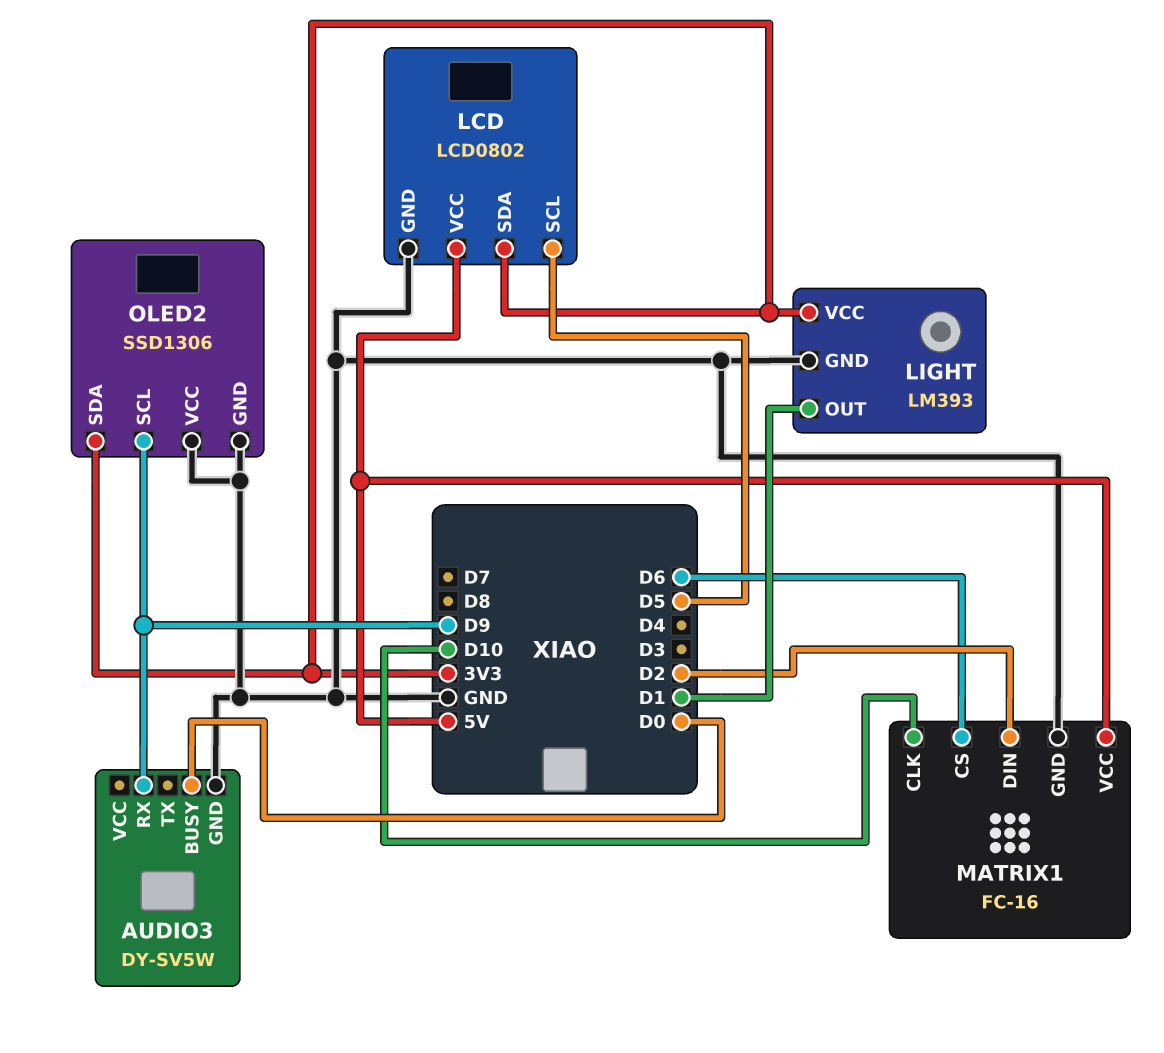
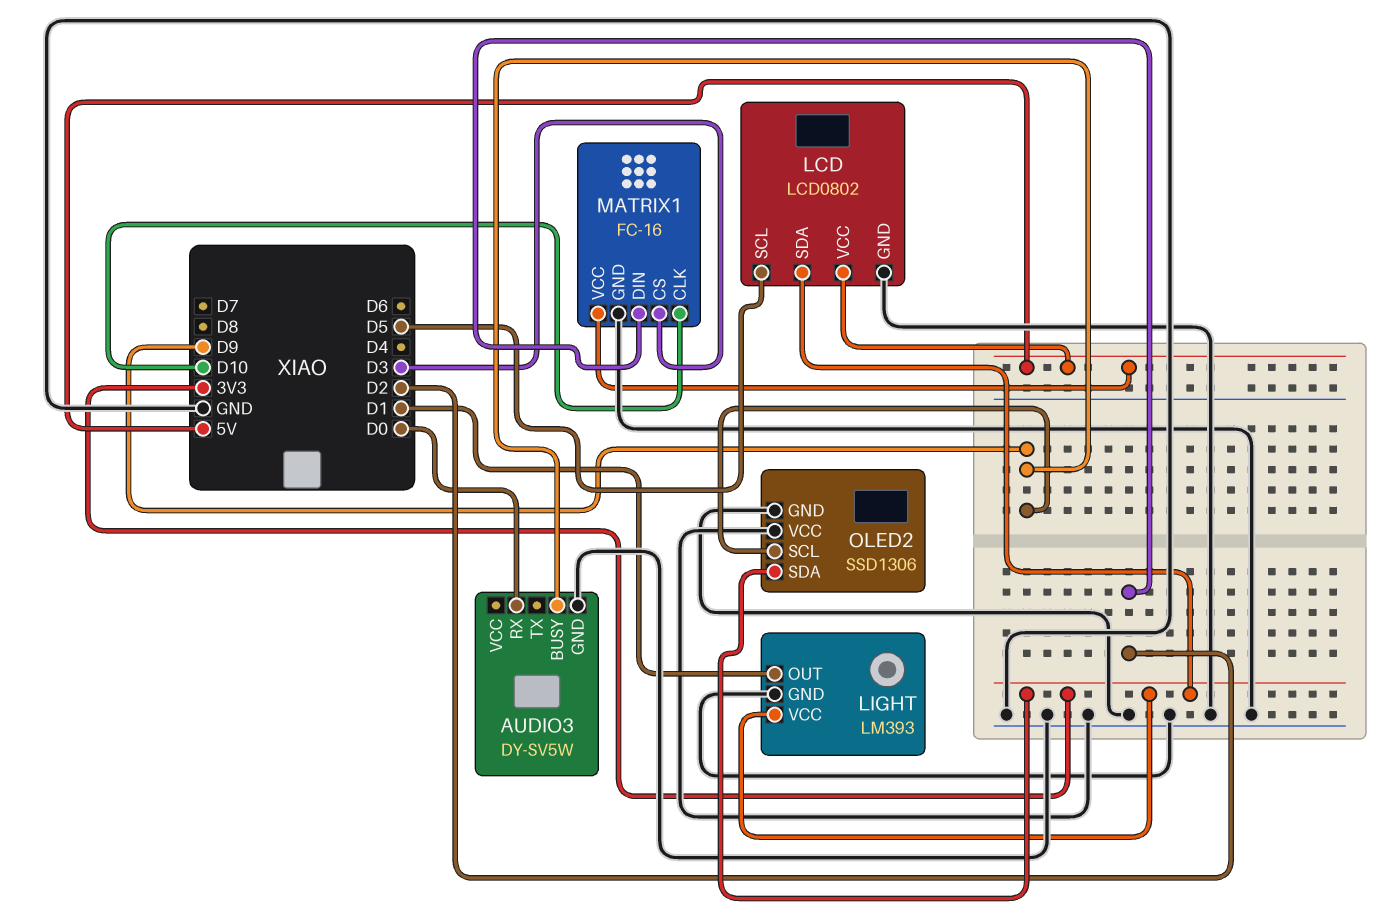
AUDIO3 pin BUSY: D0 -> D9
AUDIO3 pin RX: D9 -> D0
MATRIX1 pin CS: D6 -> D3

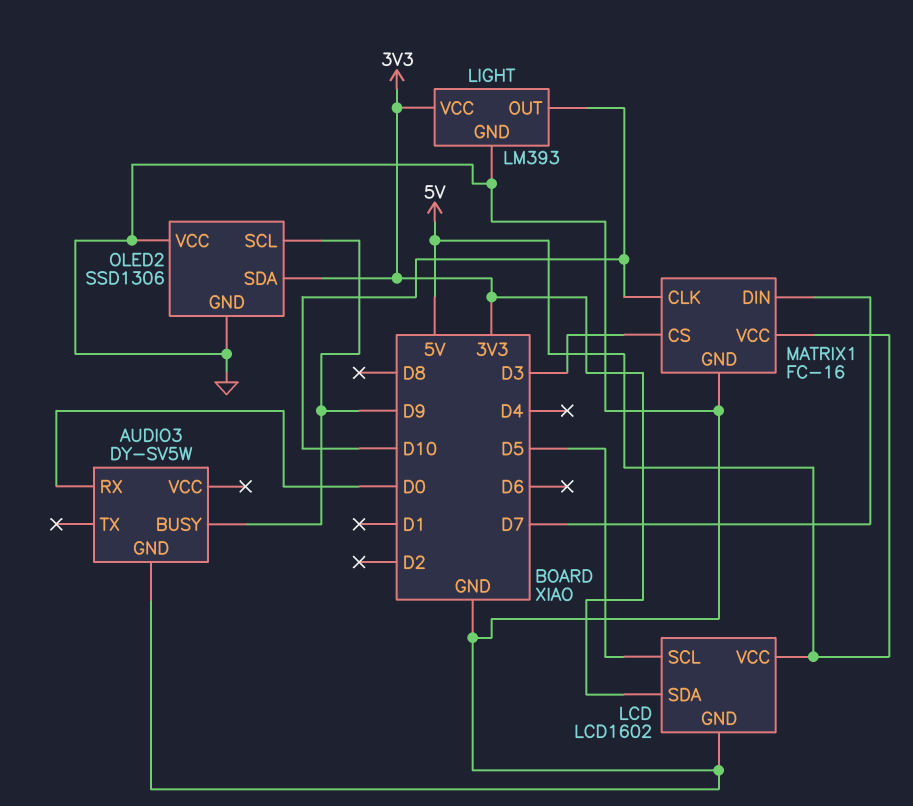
LCD: LCD0802 -> LCD1602
LIGHT pin OUT: D1 -> D10
MATRIX1 pin DIN: D2 -> D7

